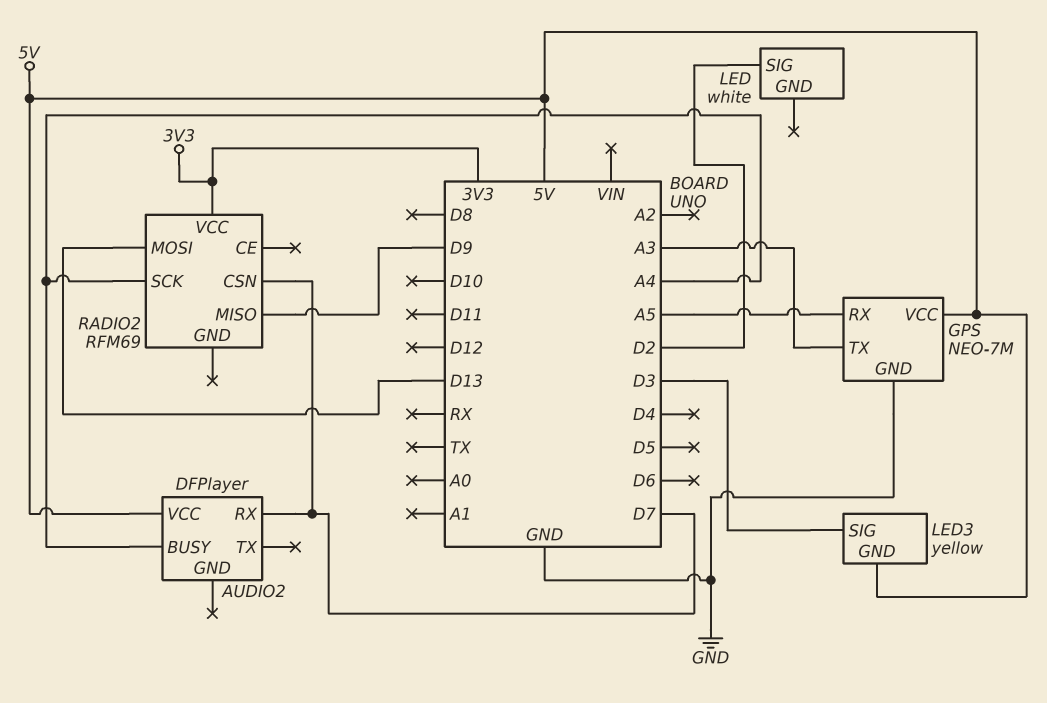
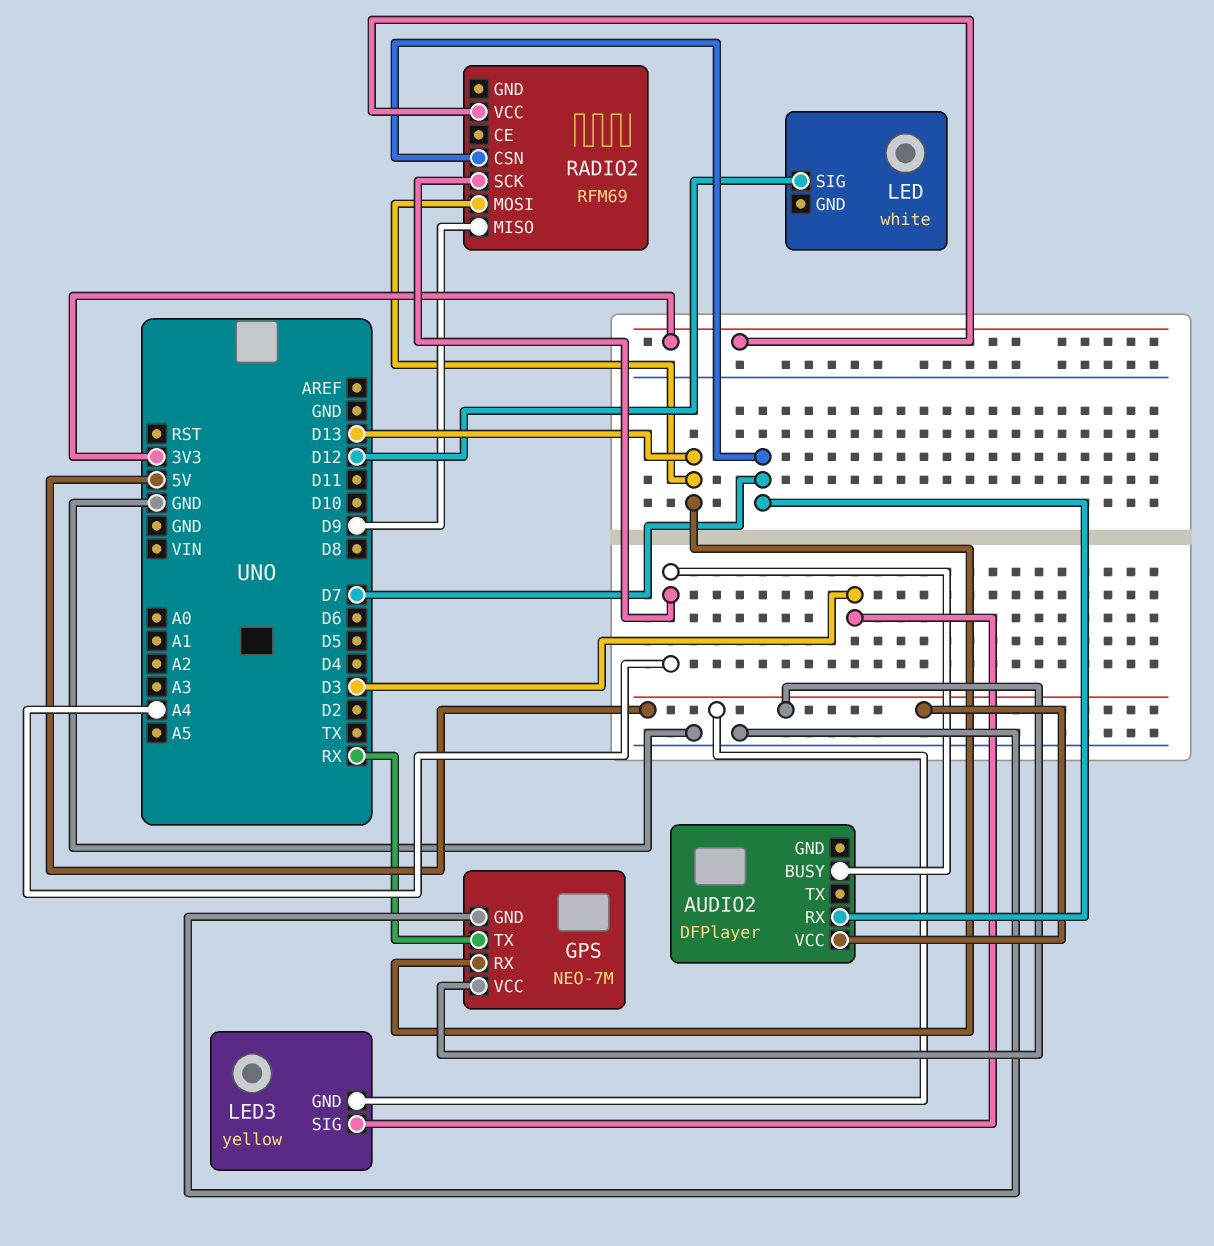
GPS pin RX: A5 -> D13
GPS pin TX: A3 -> RX
LED pin SIG: D2 -> D12

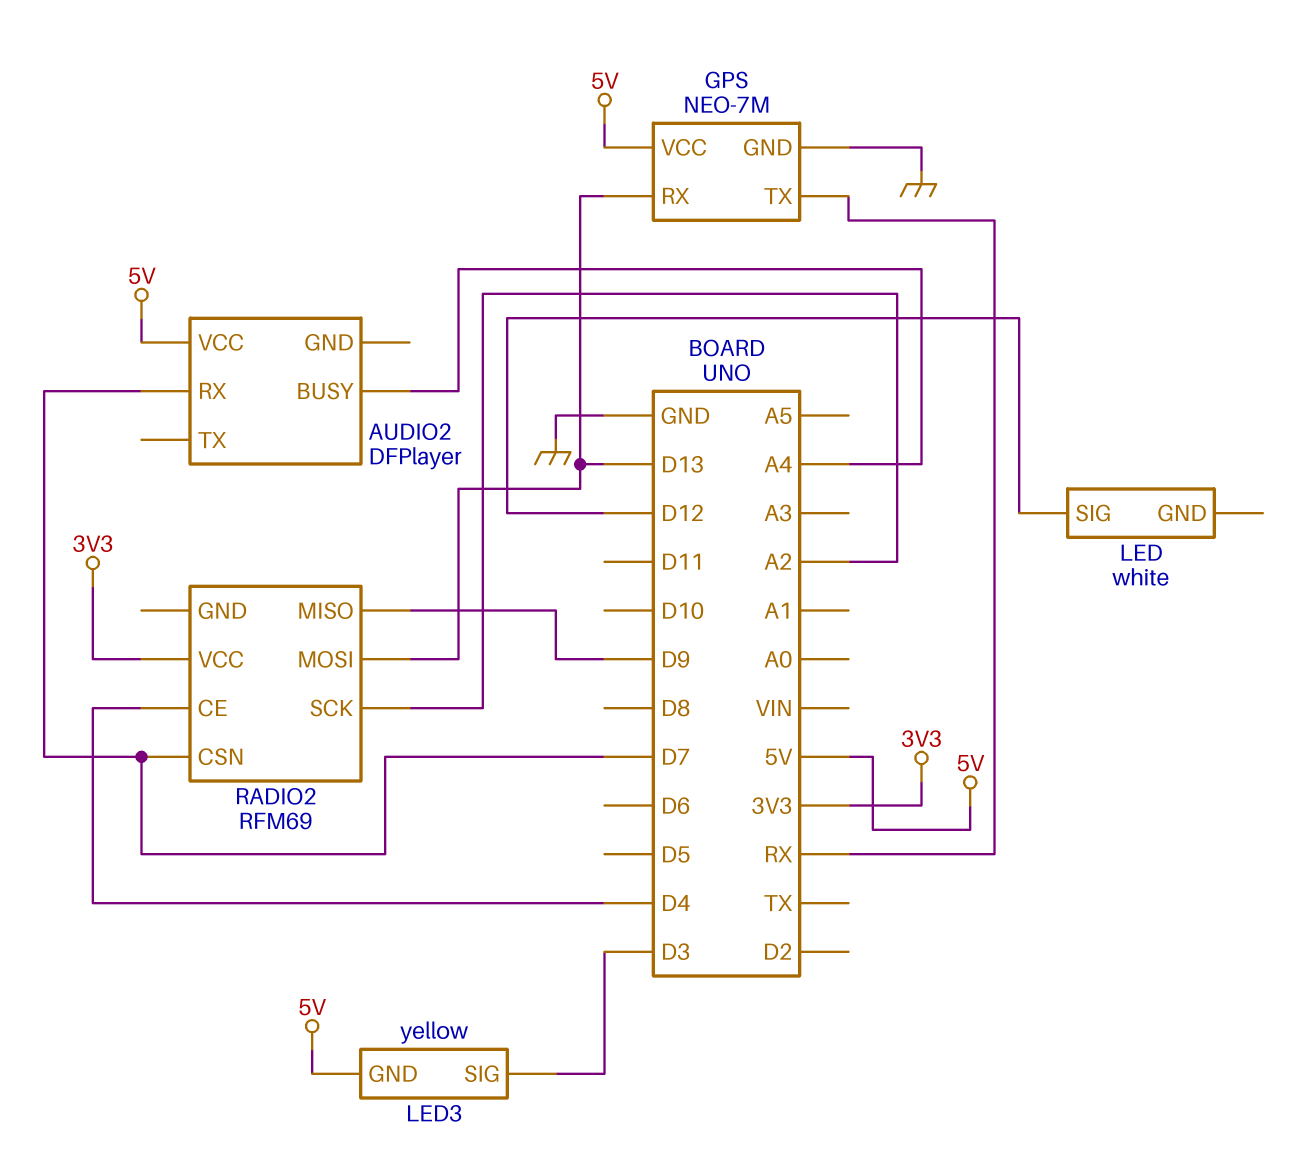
RADIO2 pin CE: none -> D4
RADIO2 pin SCK: A4 -> A2

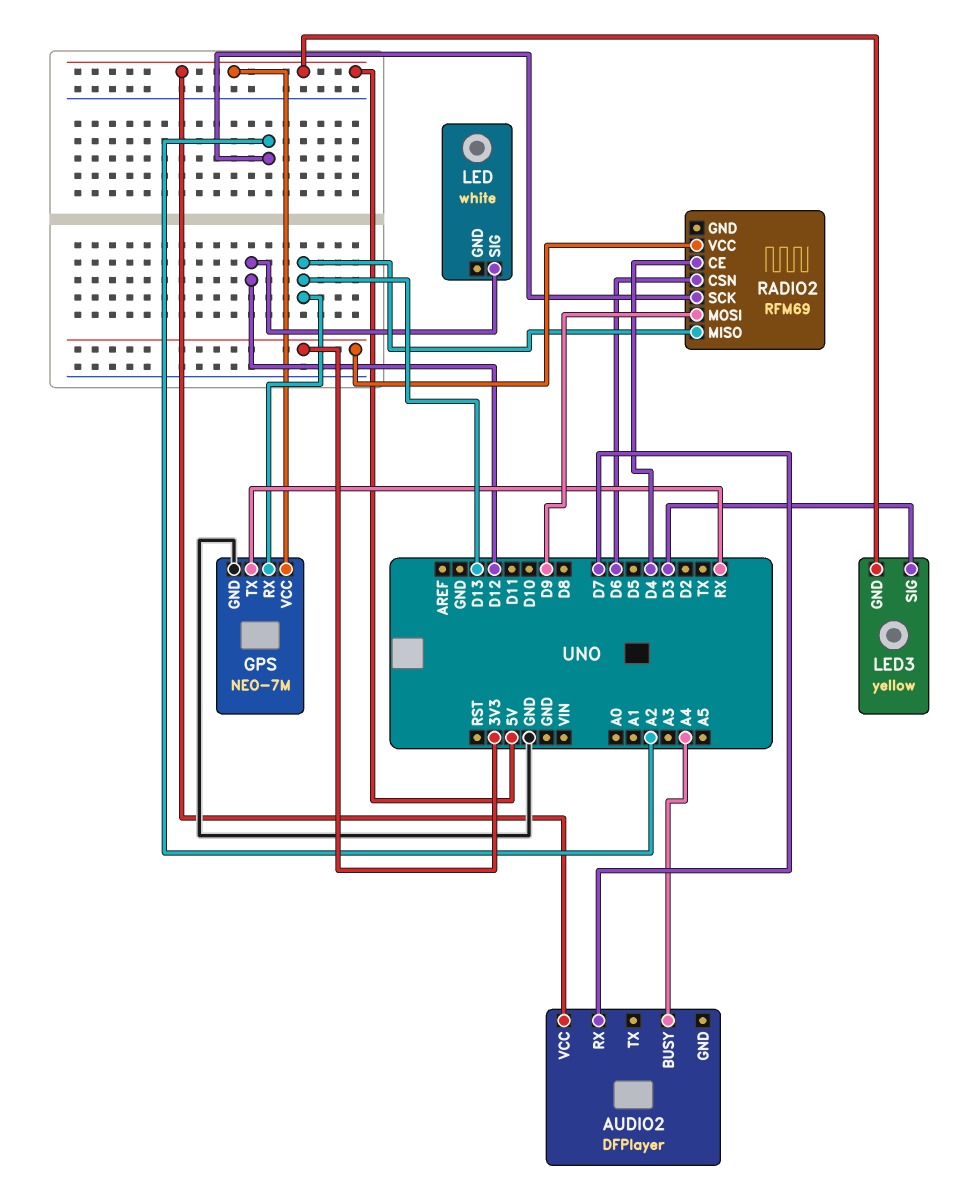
RADIO2 pin CSN: D7 -> D6
RADIO2 pin MISO: D9 -> D13
RADIO2 pin MOSI: D13 -> D9

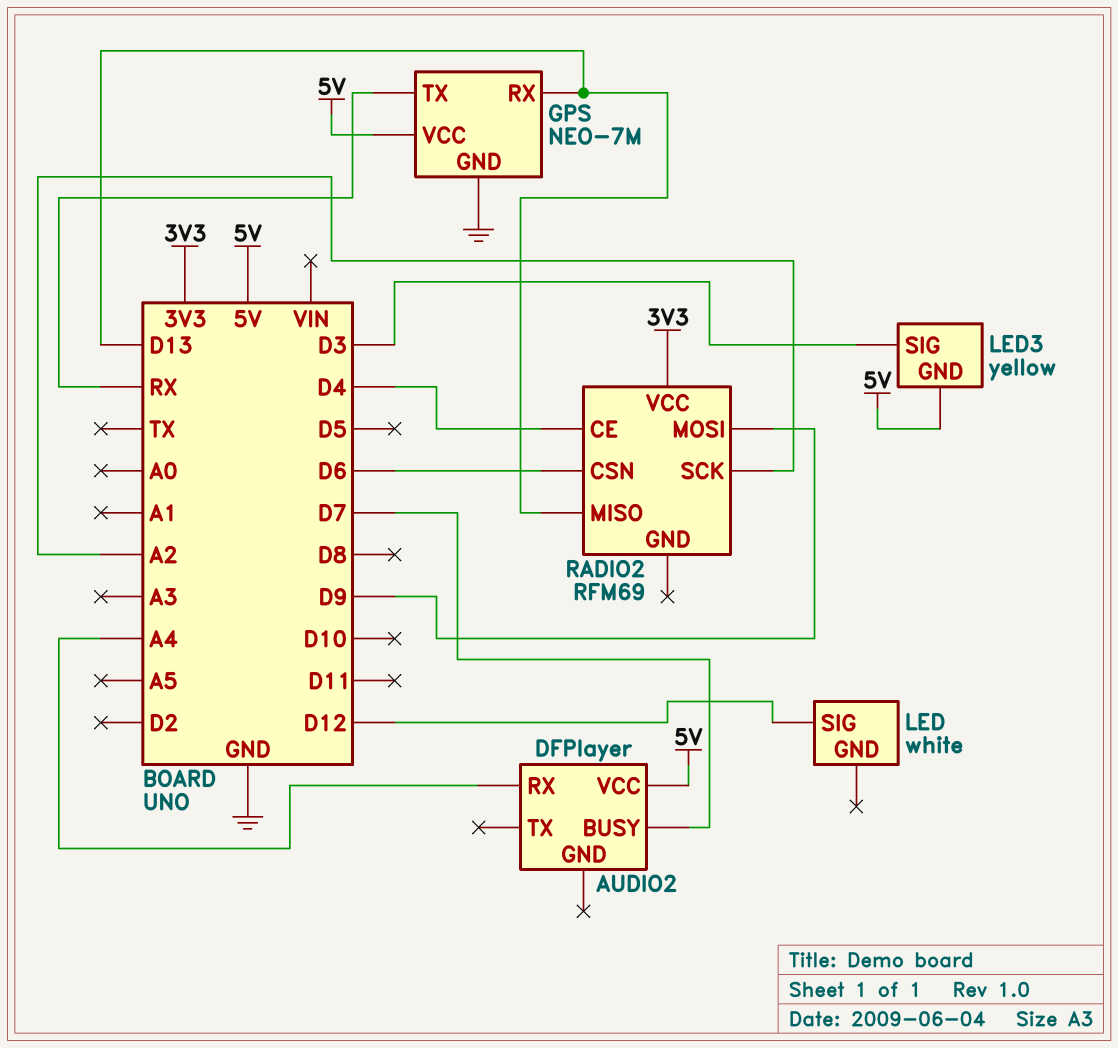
AUDIO2 pin BUSY: A4 -> D7
AUDIO2 pin RX: D7 -> A4

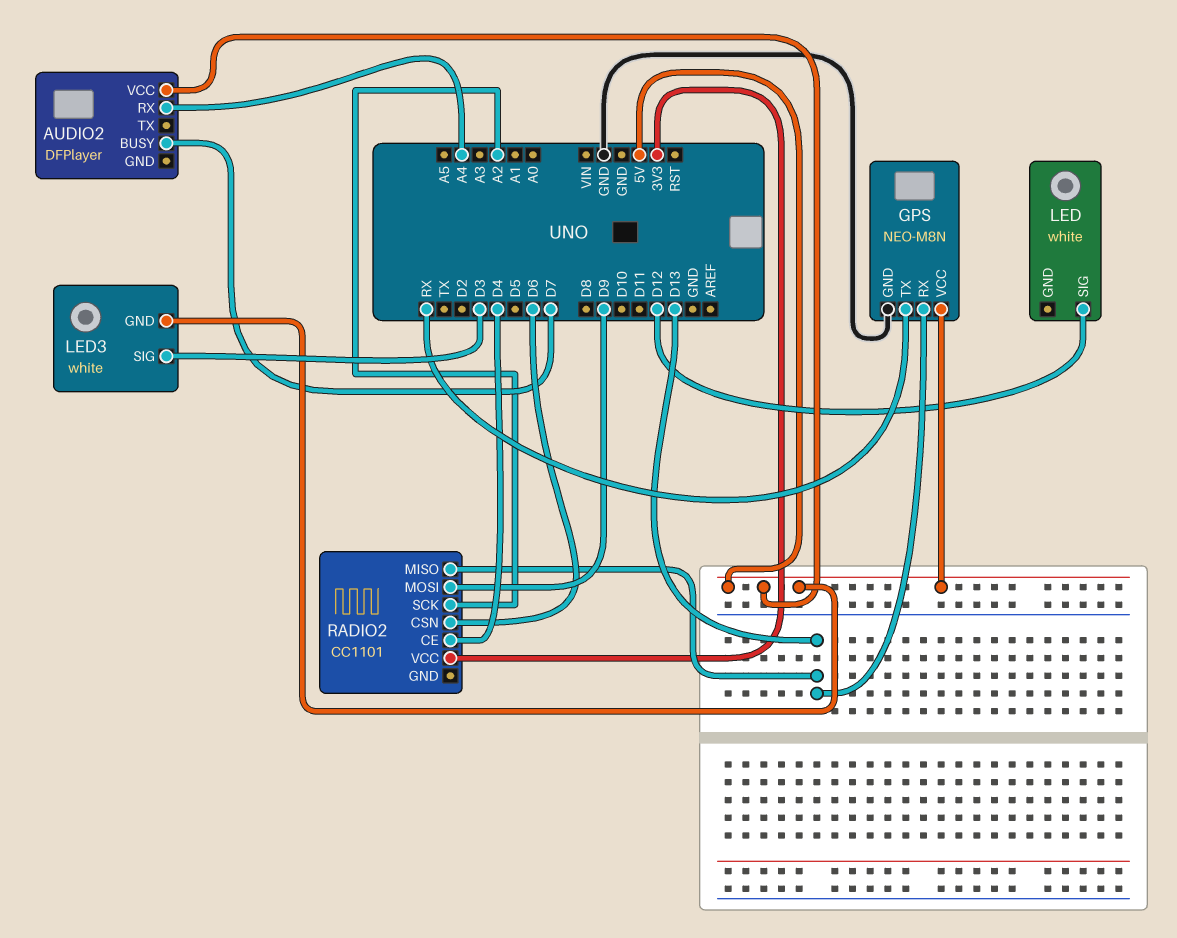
GPS: NEO-7M -> NEO-M8N
LED3: yellow -> white
RADIO2: RFM69 -> CC1101

